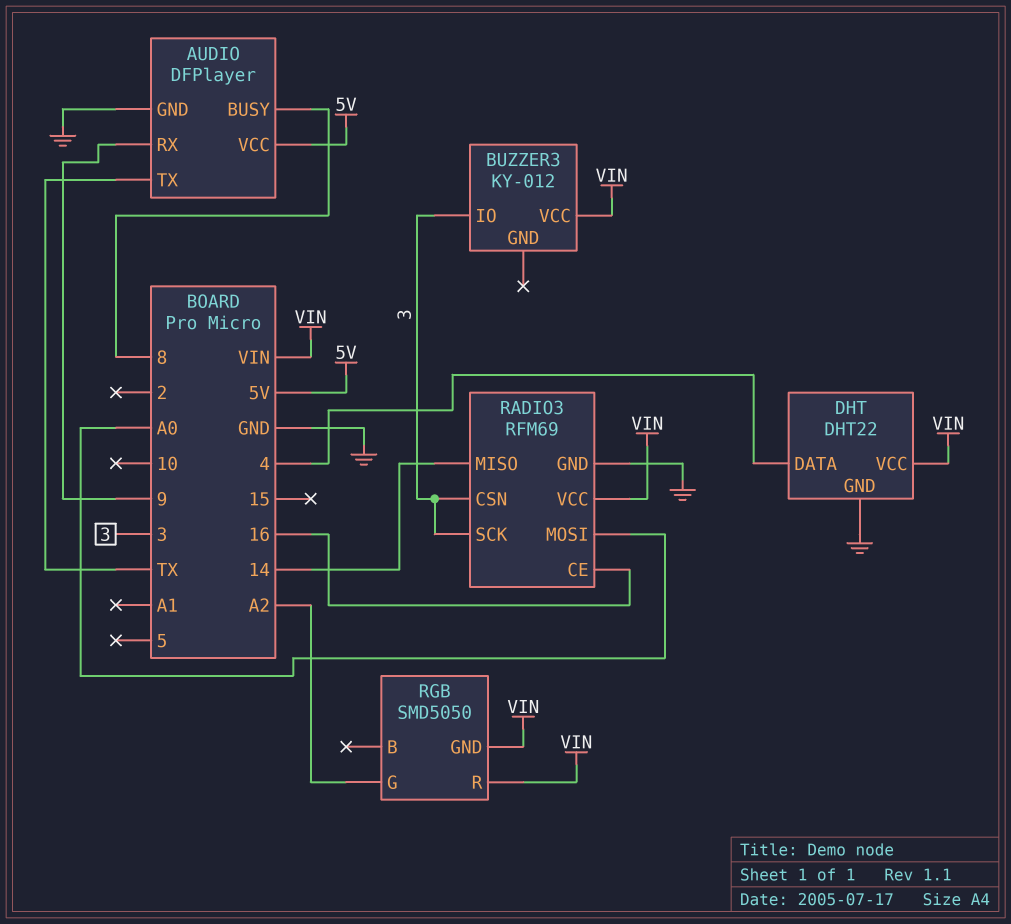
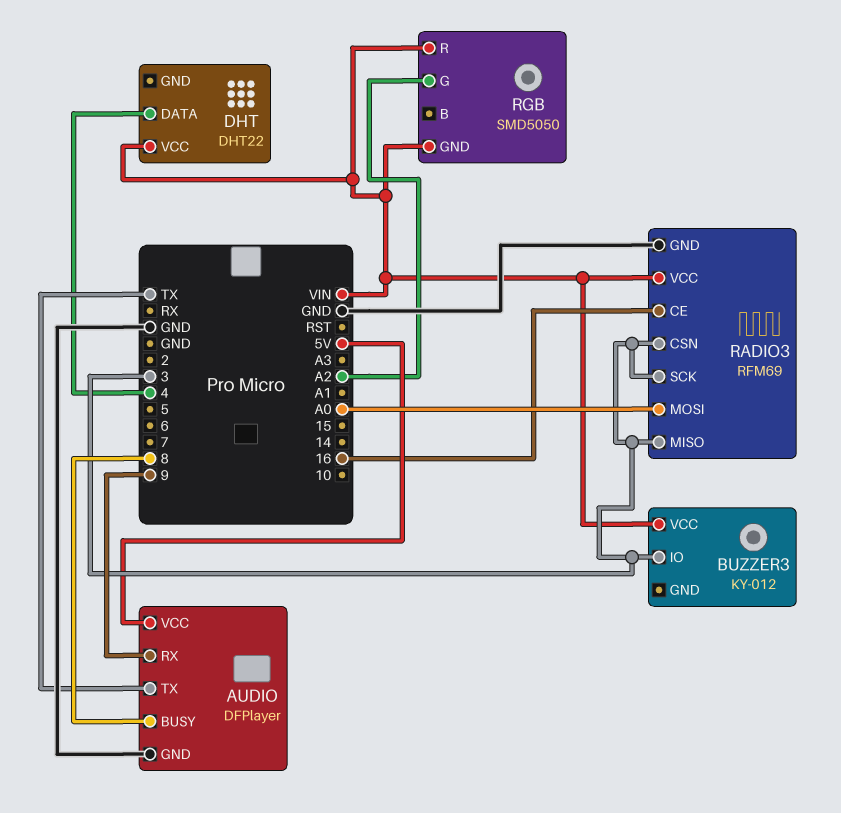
DHT pin GND: GND -> none
RADIO3 pin MISO: 14 -> 3

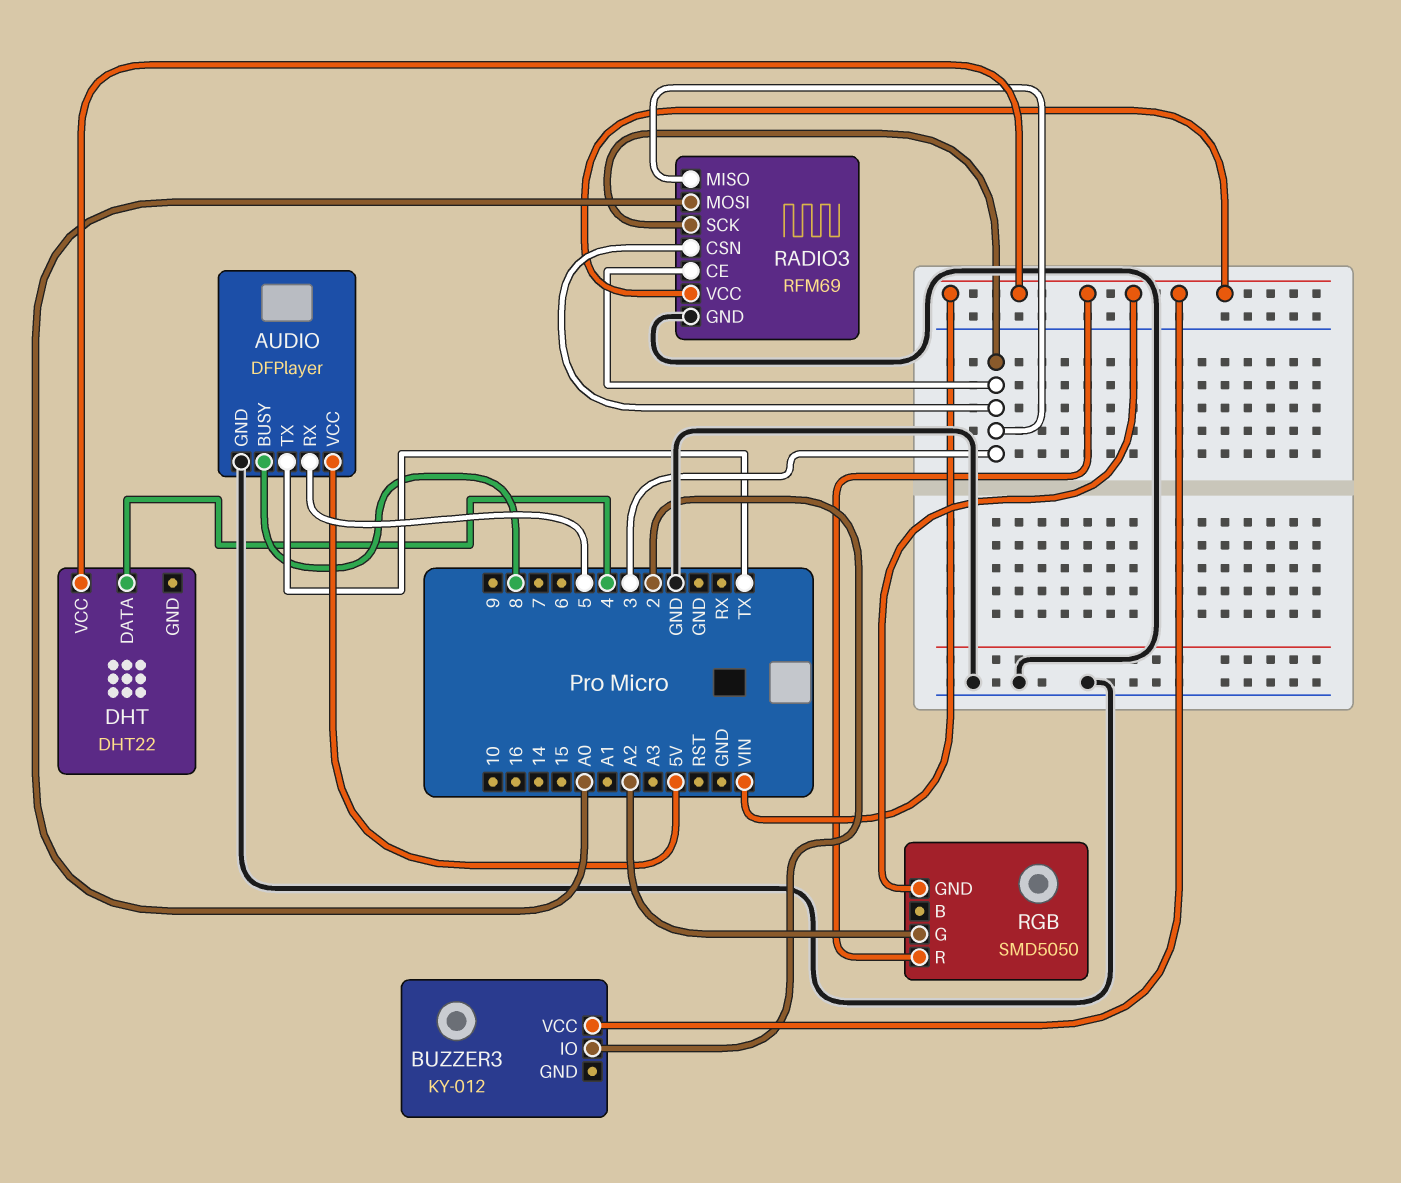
AUDIO pin RX: 9 -> 5
BUZZER3 pin IO: 3 -> 2
RADIO3 pin CE: 16 -> 3

